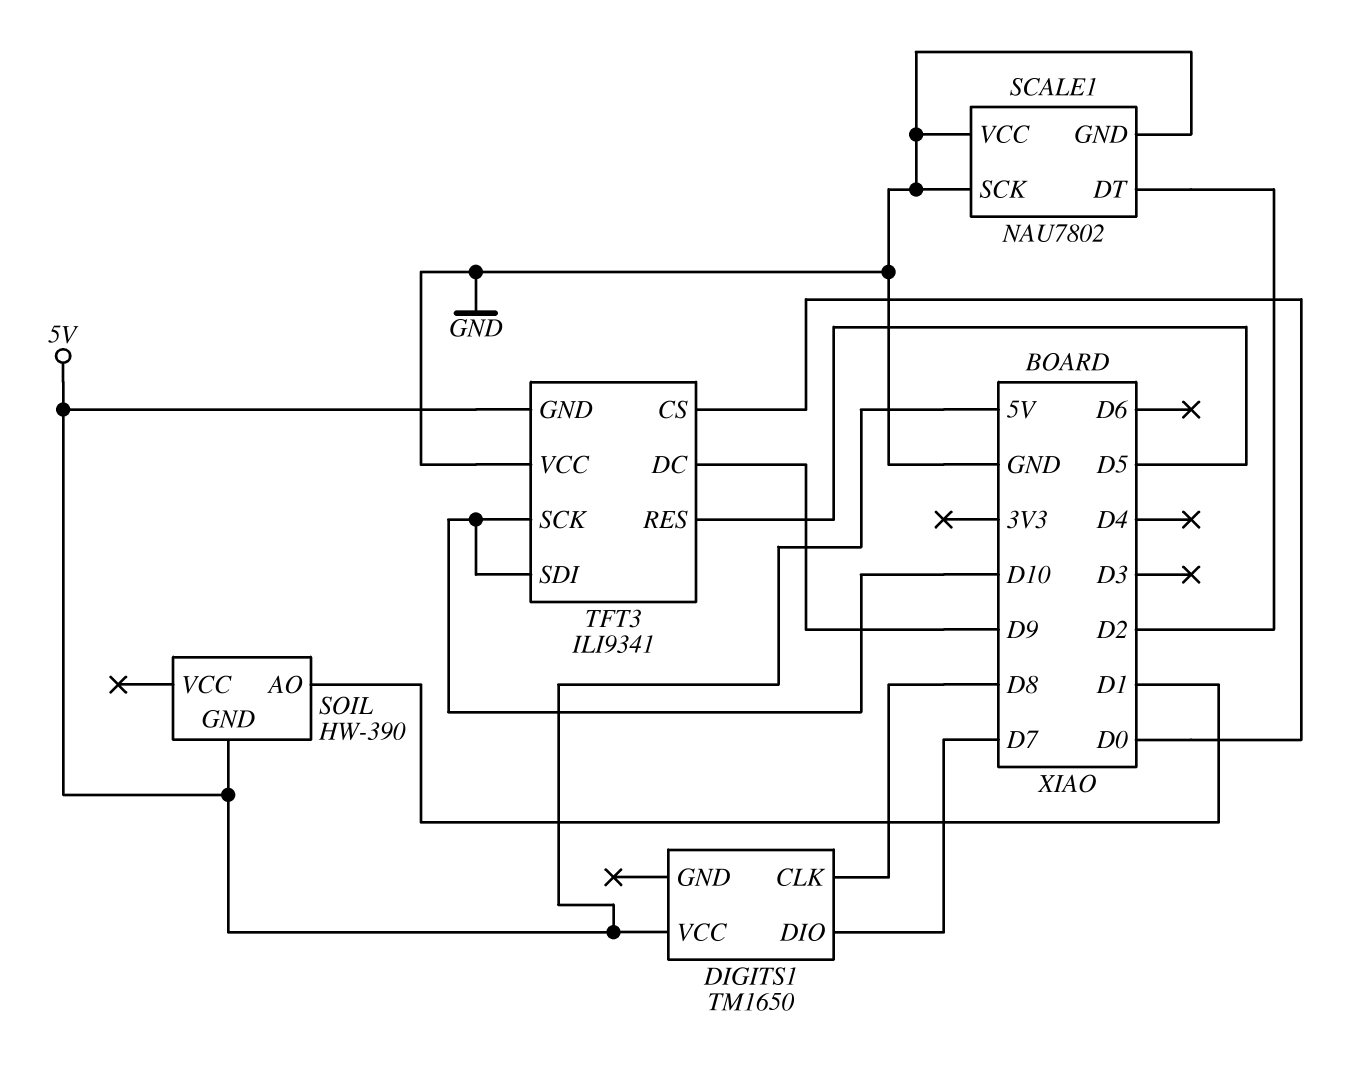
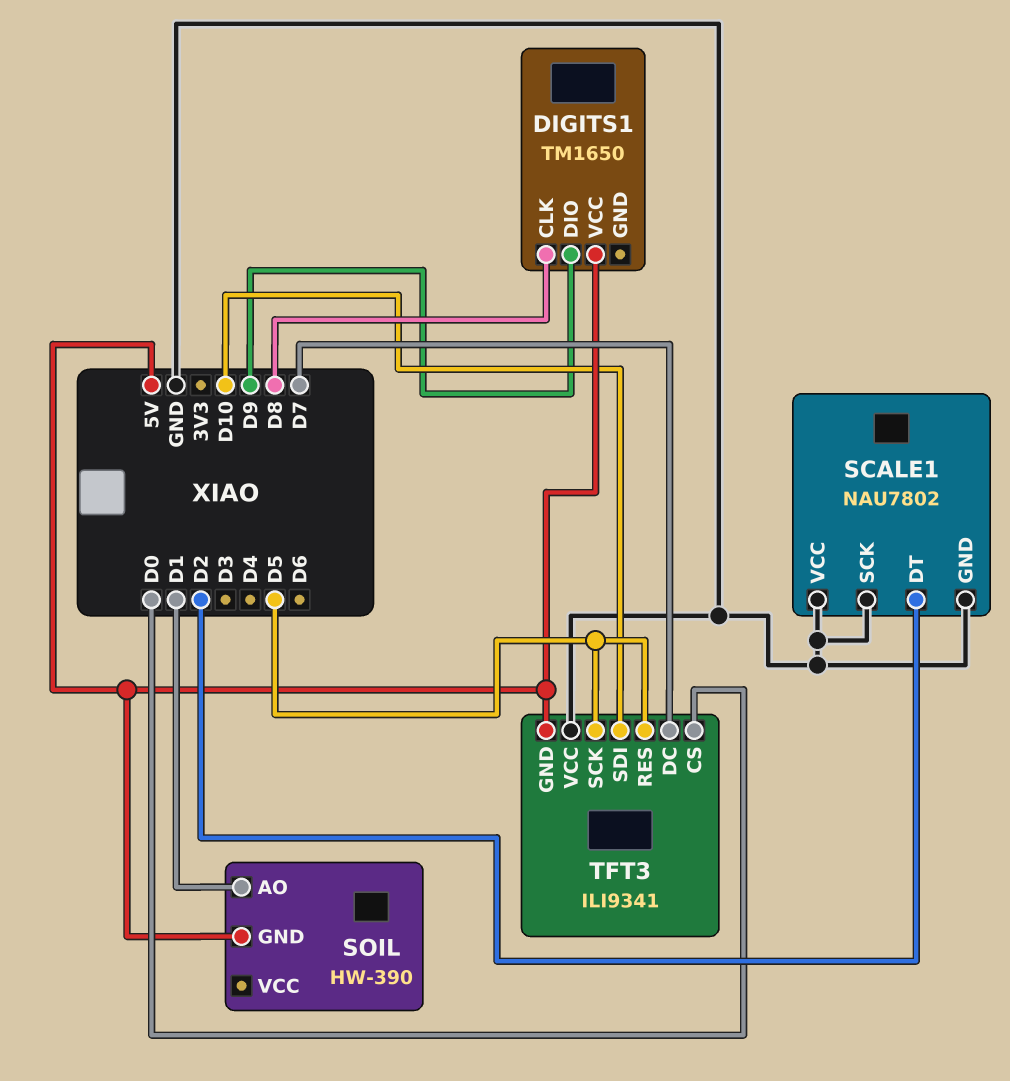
DIGITS1 pin DIO: D7 -> D9
TFT3 pin DC: D9 -> D7
TFT3 pin SCK: D10 -> D5

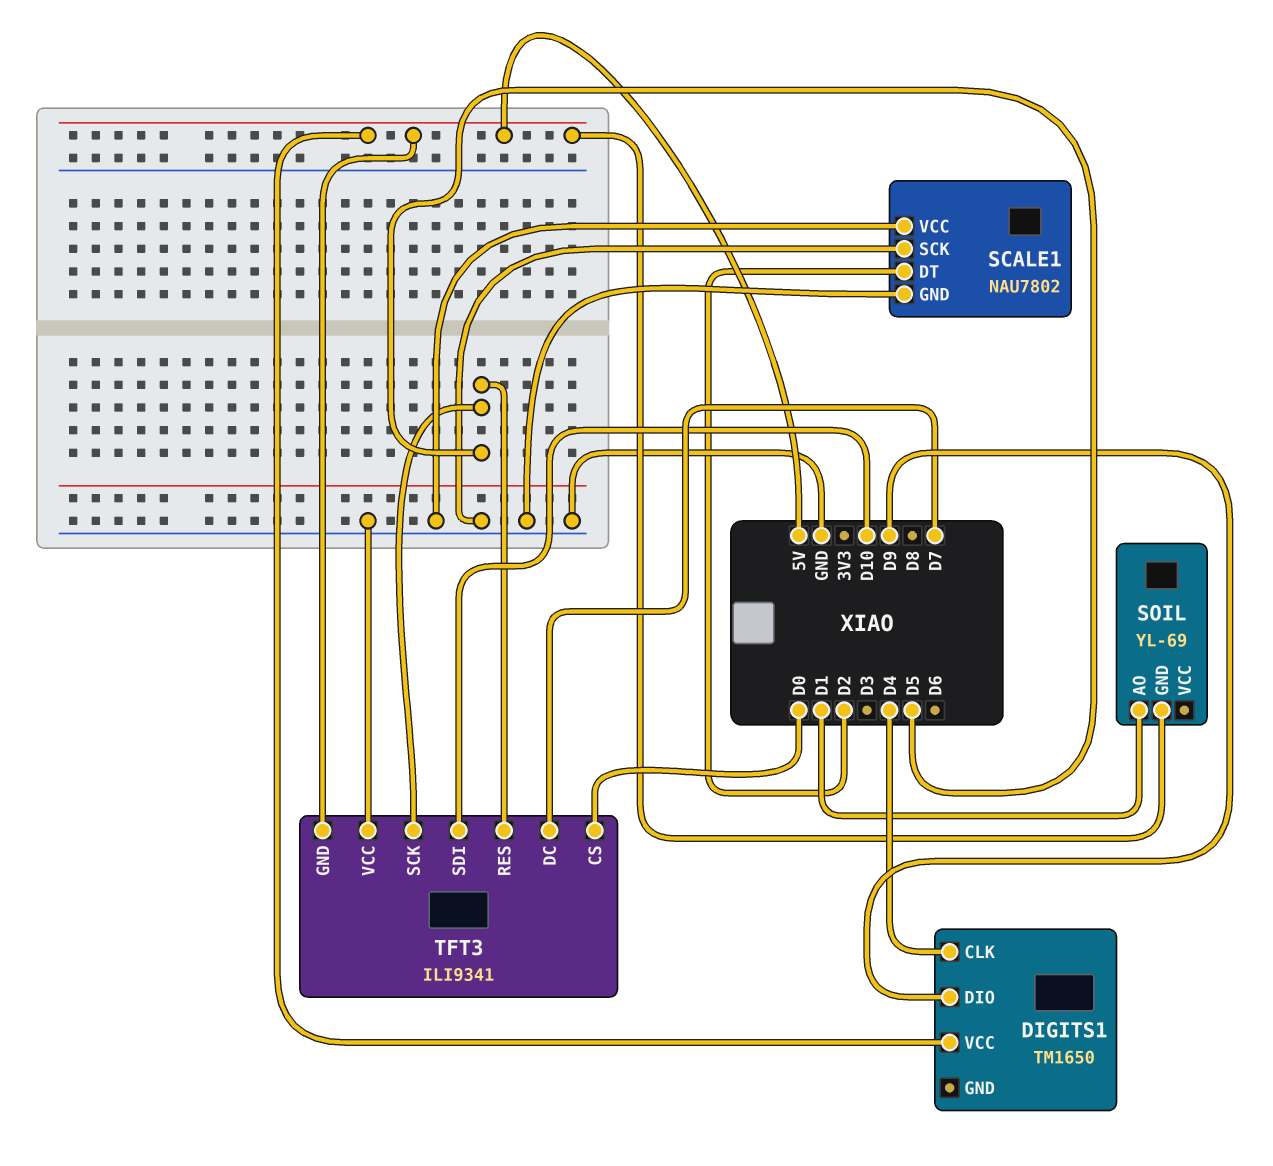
DIGITS1 pin CLK: D8 -> D4
SOIL: HW-390 -> YL-69

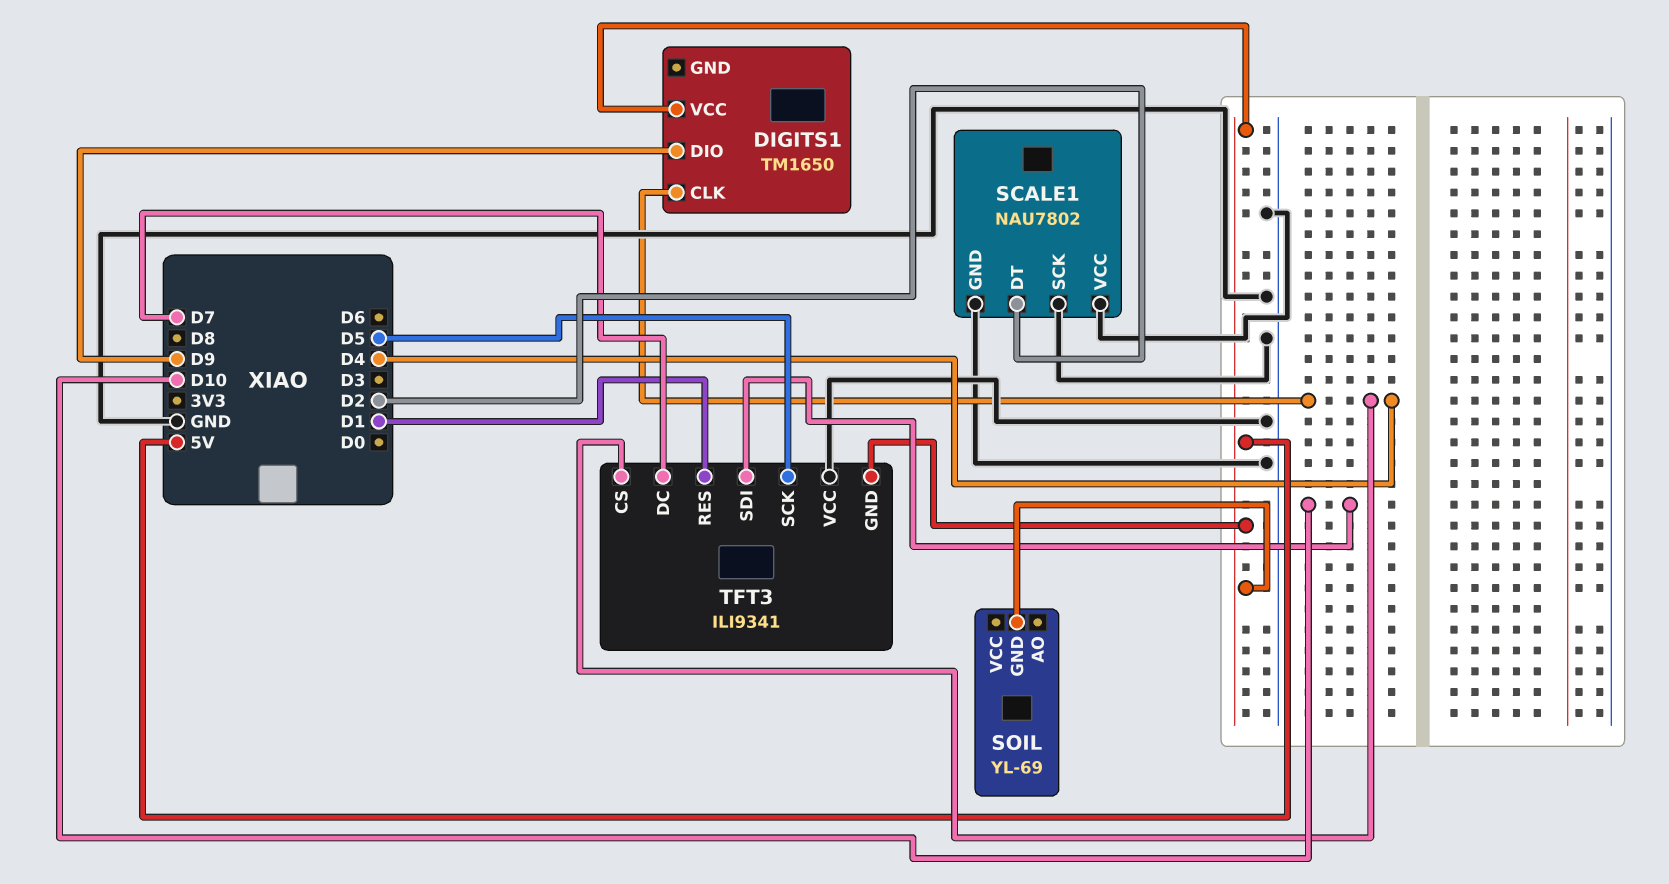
SOIL pin AO: D1 -> none
TFT3 pin CS: D0 -> D4
TFT3 pin RES: D5 -> D1

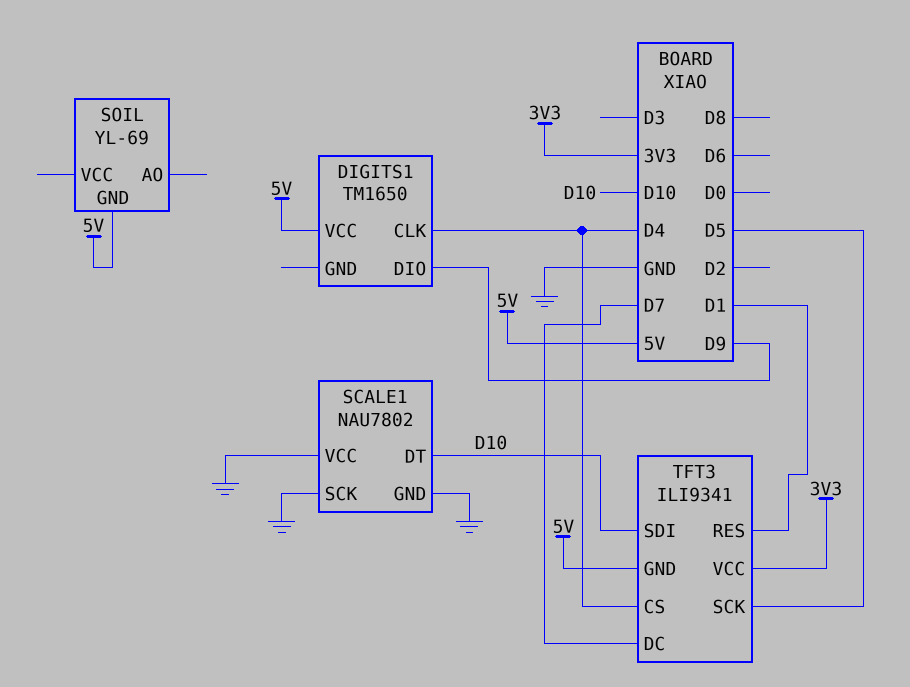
SCALE1 pin DT: D2 -> D10
TFT3 pin VCC: GND -> 3V3

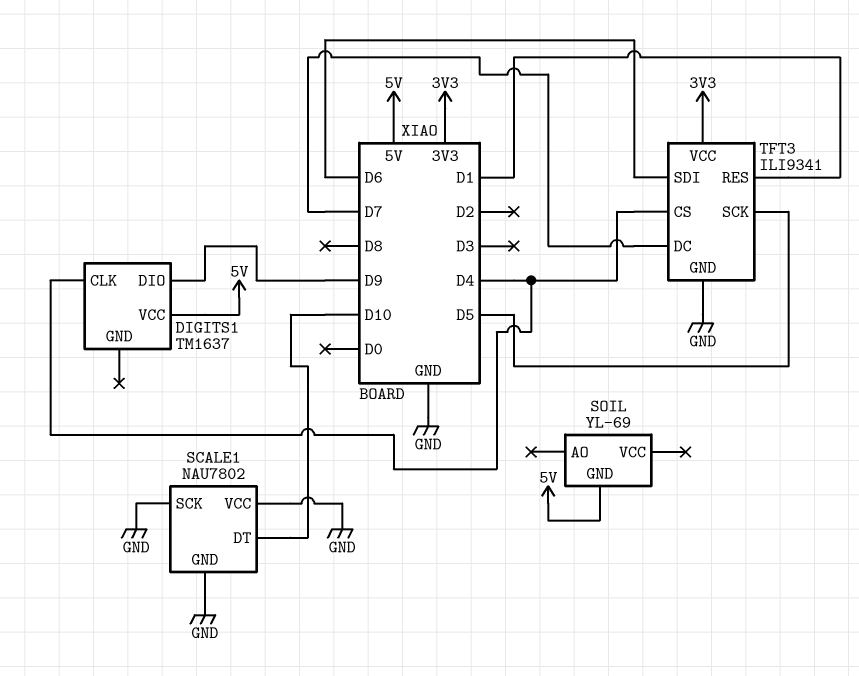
DIGITS1: TM1650 -> TM1637
TFT3 pin GND: 5V -> GND
TFT3 pin SDI: D10 -> D6

